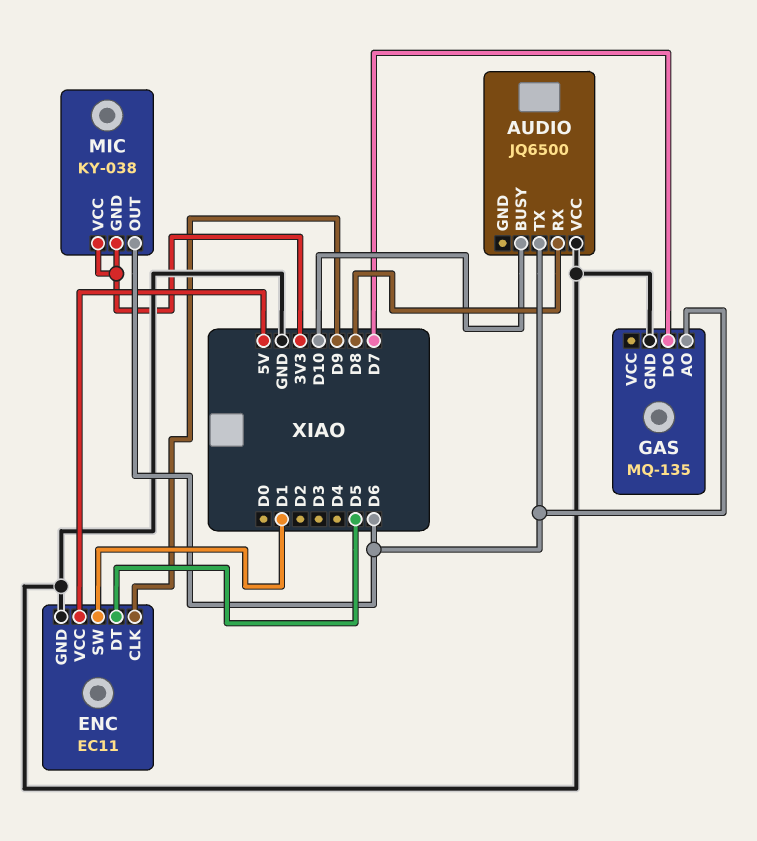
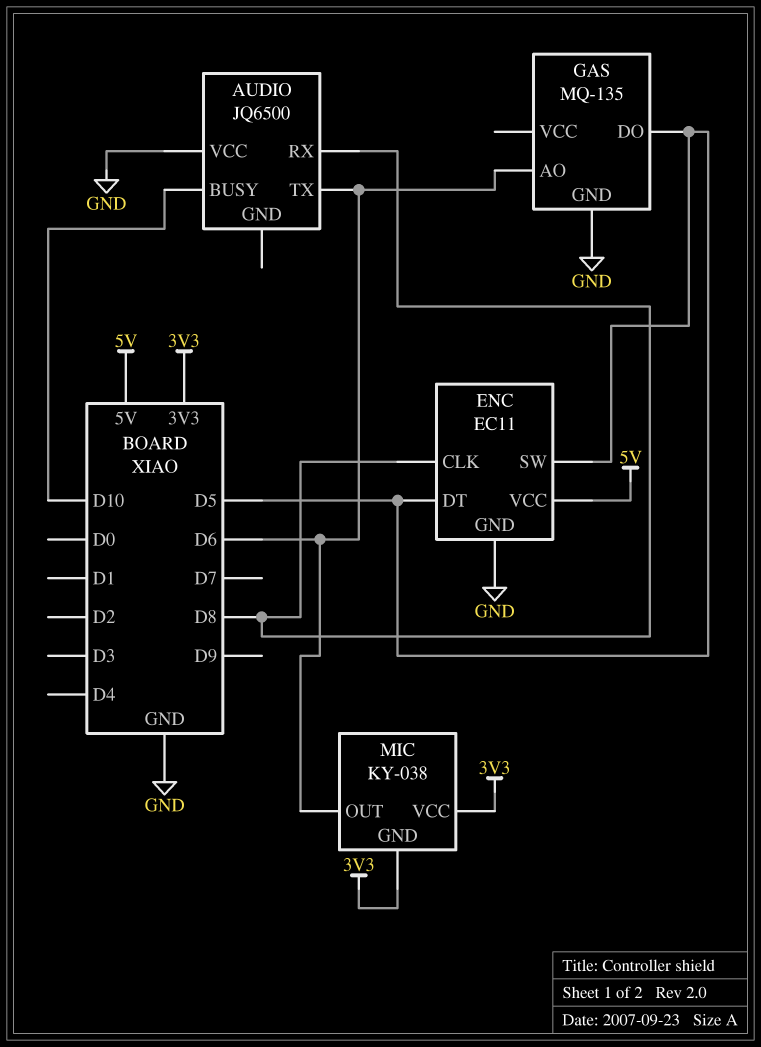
ENC pin CLK: D9 -> D8
ENC pin SW: D1 -> D5
GAS pin DO: D7 -> D5

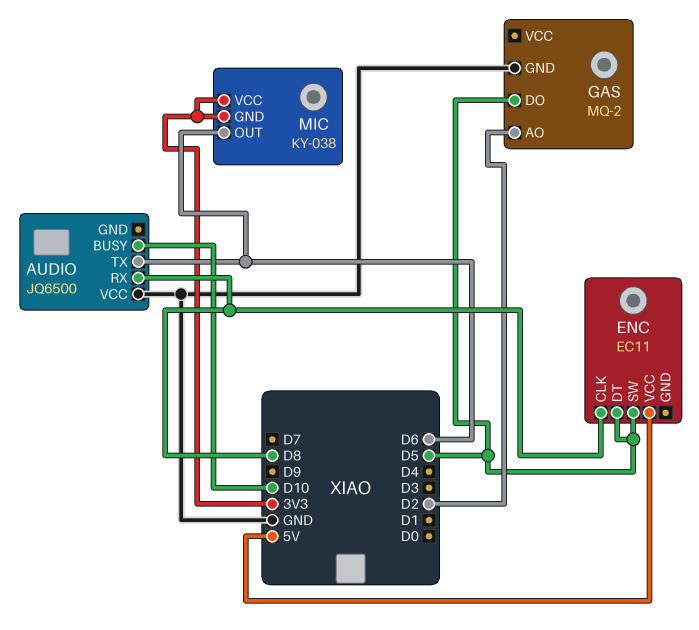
ENC pin GND: GND -> none
GAS: MQ-135 -> MQ-2
GAS pin AO: D6 -> D2

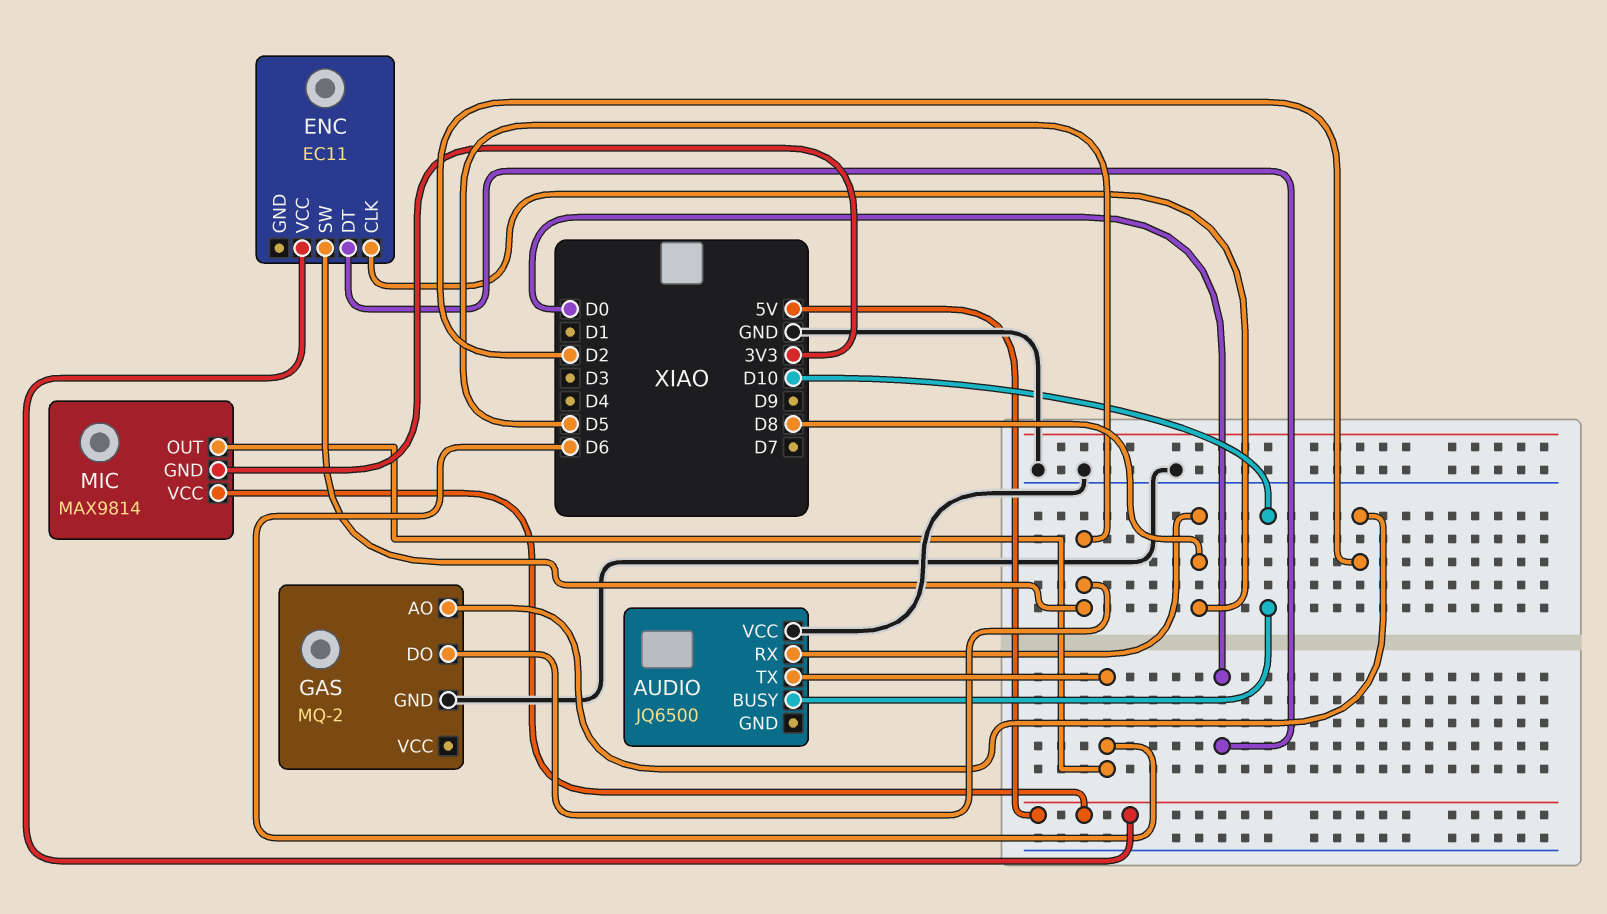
ENC pin DT: D5 -> D0
MIC: KY-038 -> MAX9814
MIC pin VCC: 3V3 -> 5V

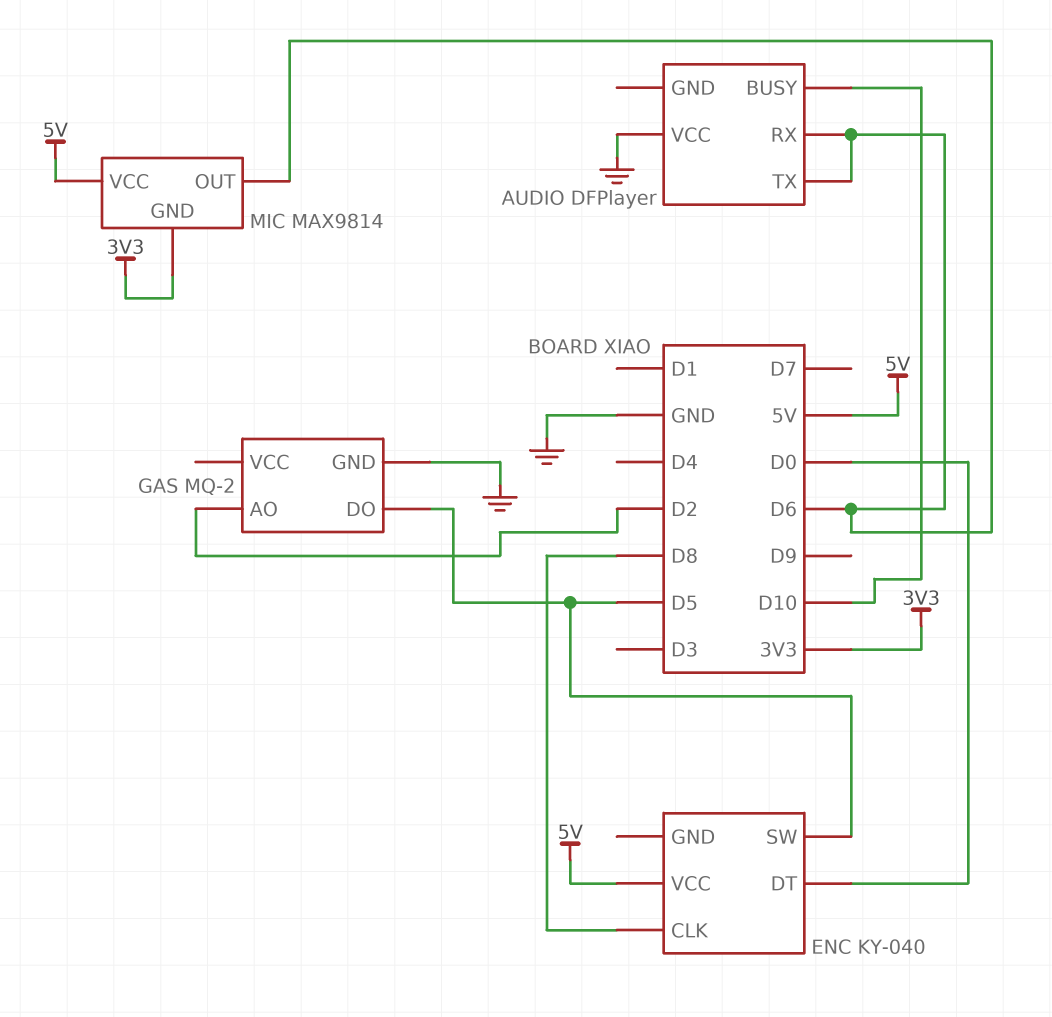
AUDIO: JQ6500 -> DFPlayer
AUDIO pin RX: D8 -> D6
ENC: EC11 -> KY-040

